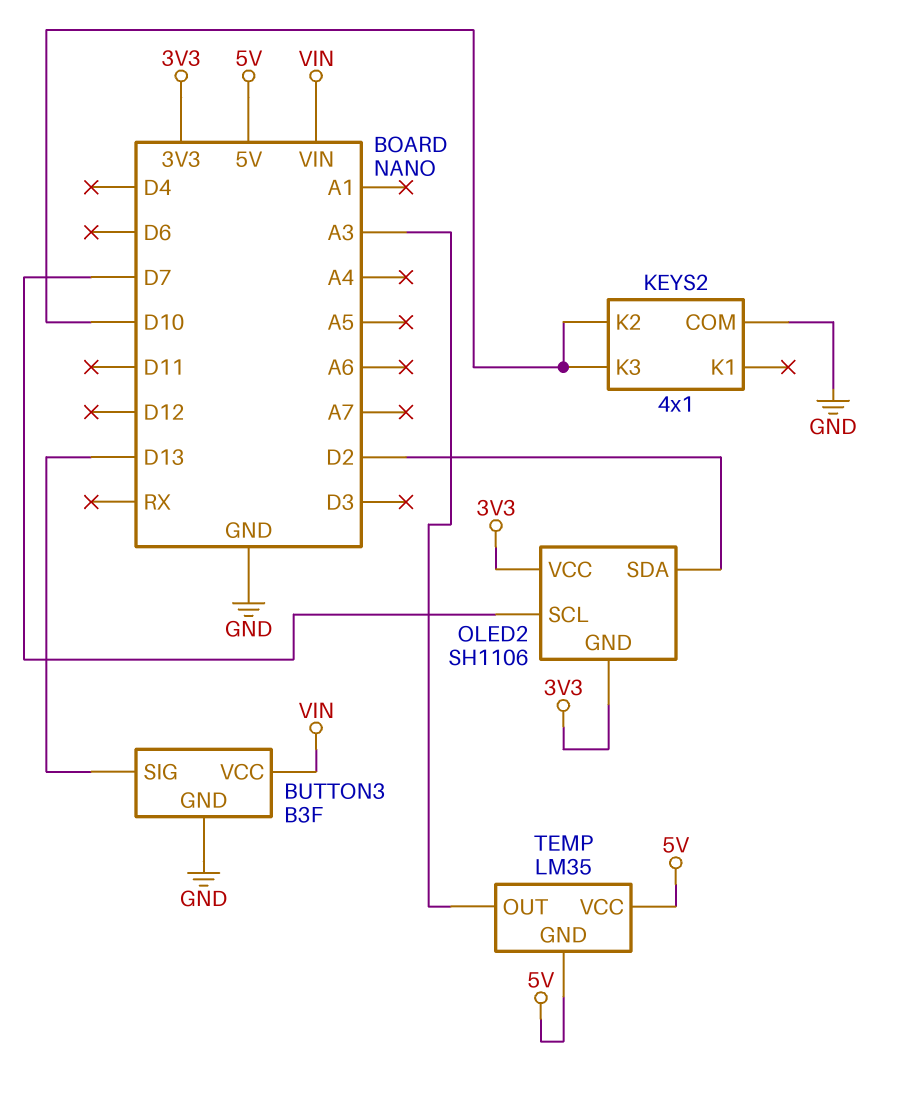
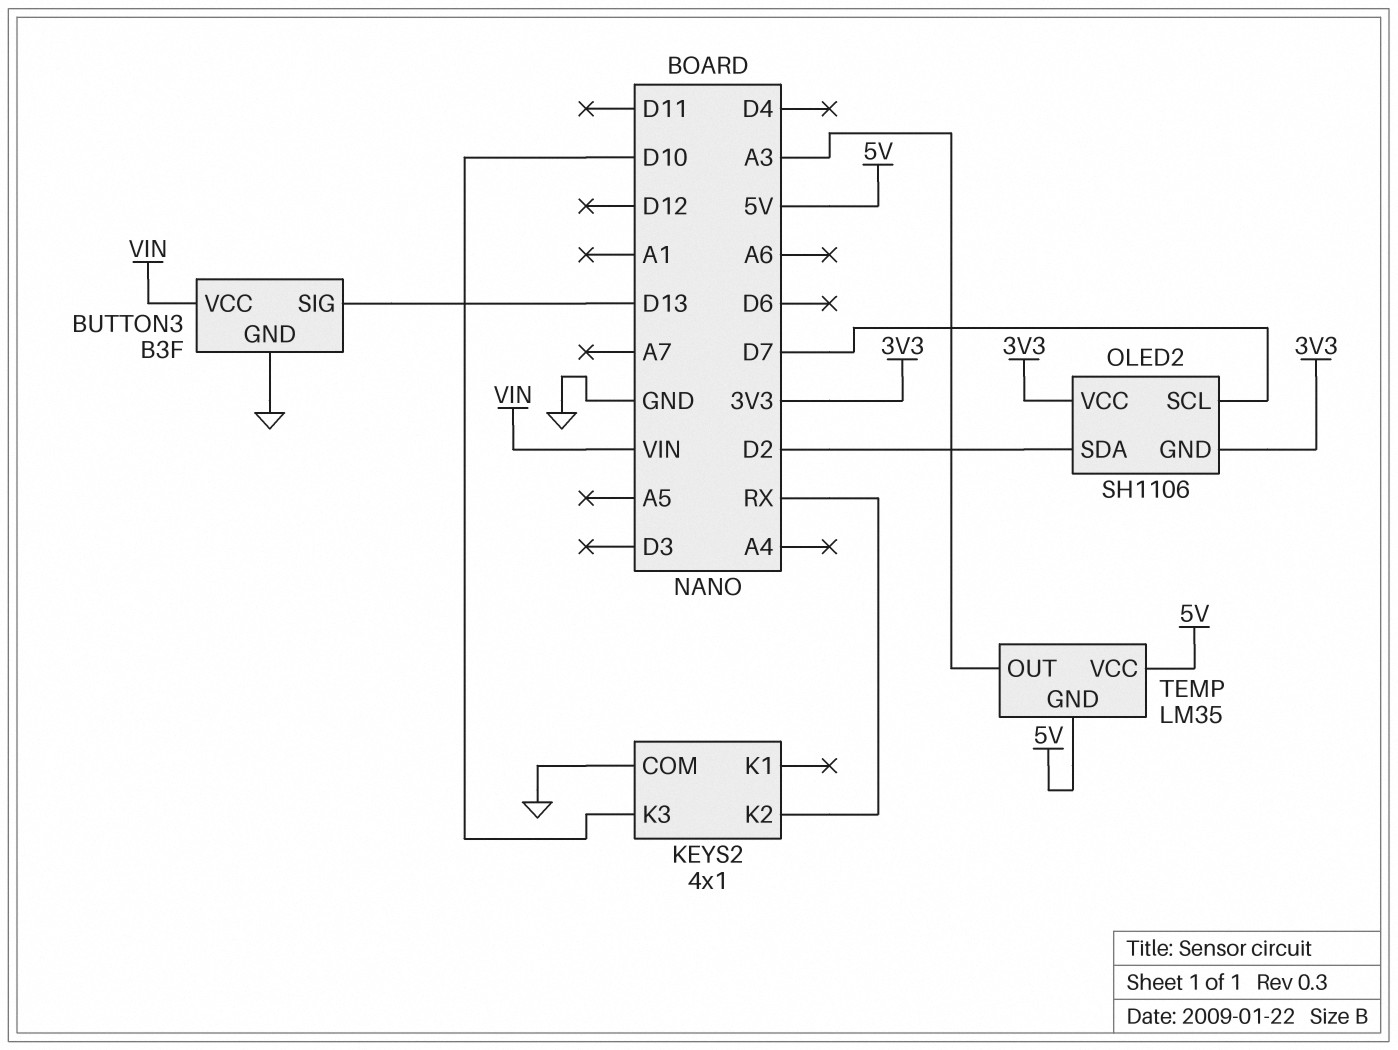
KEYS2 pin K2: D10 -> RX

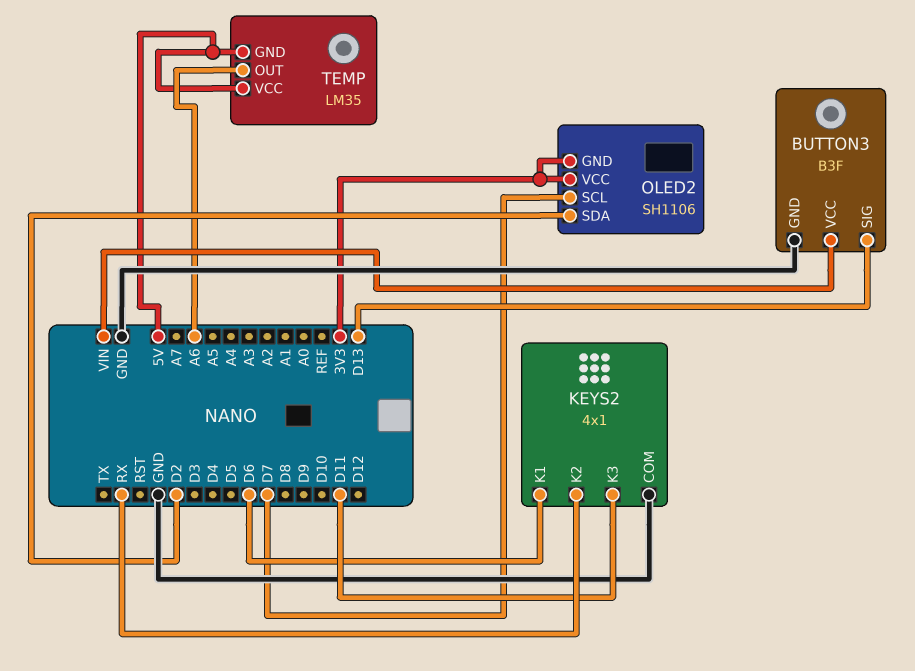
KEYS2 pin K1: none -> D6
KEYS2 pin K3: D10 -> D11
TEMP pin OUT: A3 -> A6

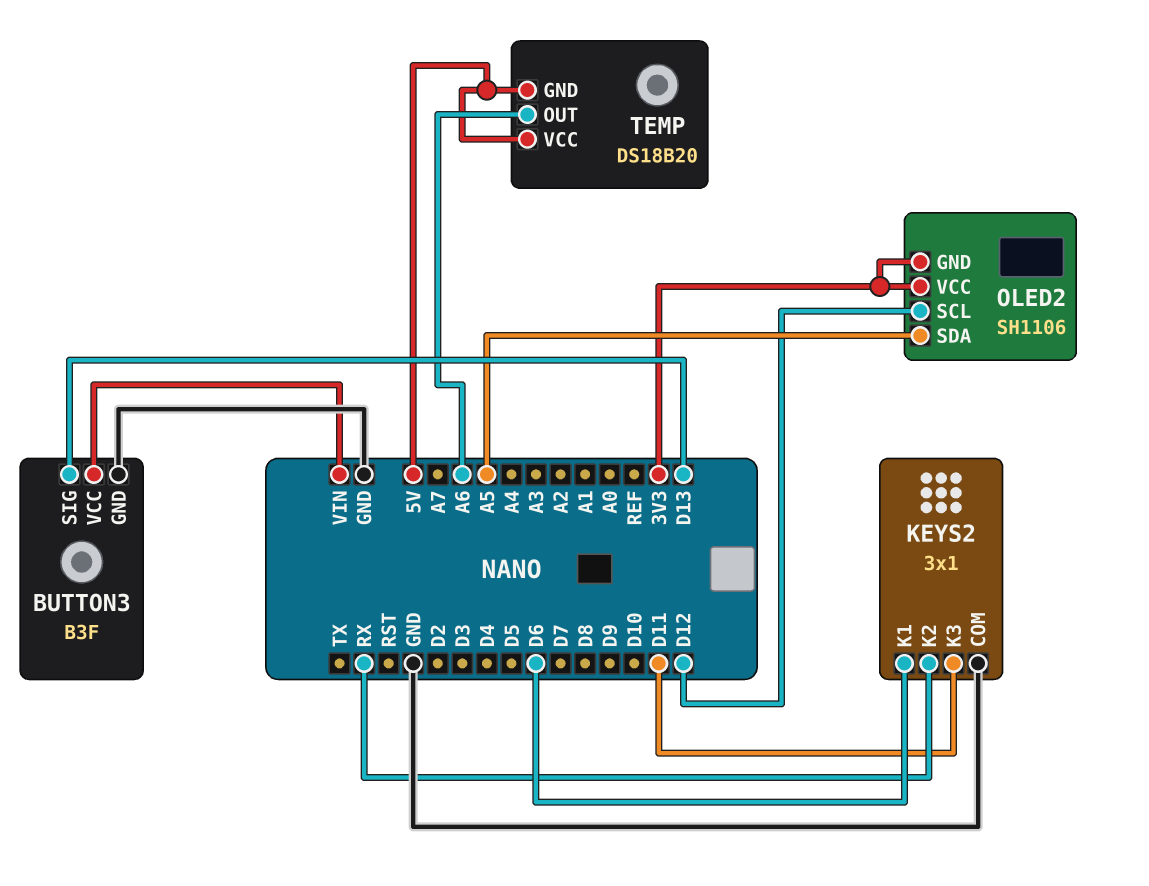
KEYS2: 4x1 -> 3x1
OLED2 pin SCL: D7 -> D12
OLED2 pin SDA: D2 -> A5
TEMP: LM35 -> DS18B20

